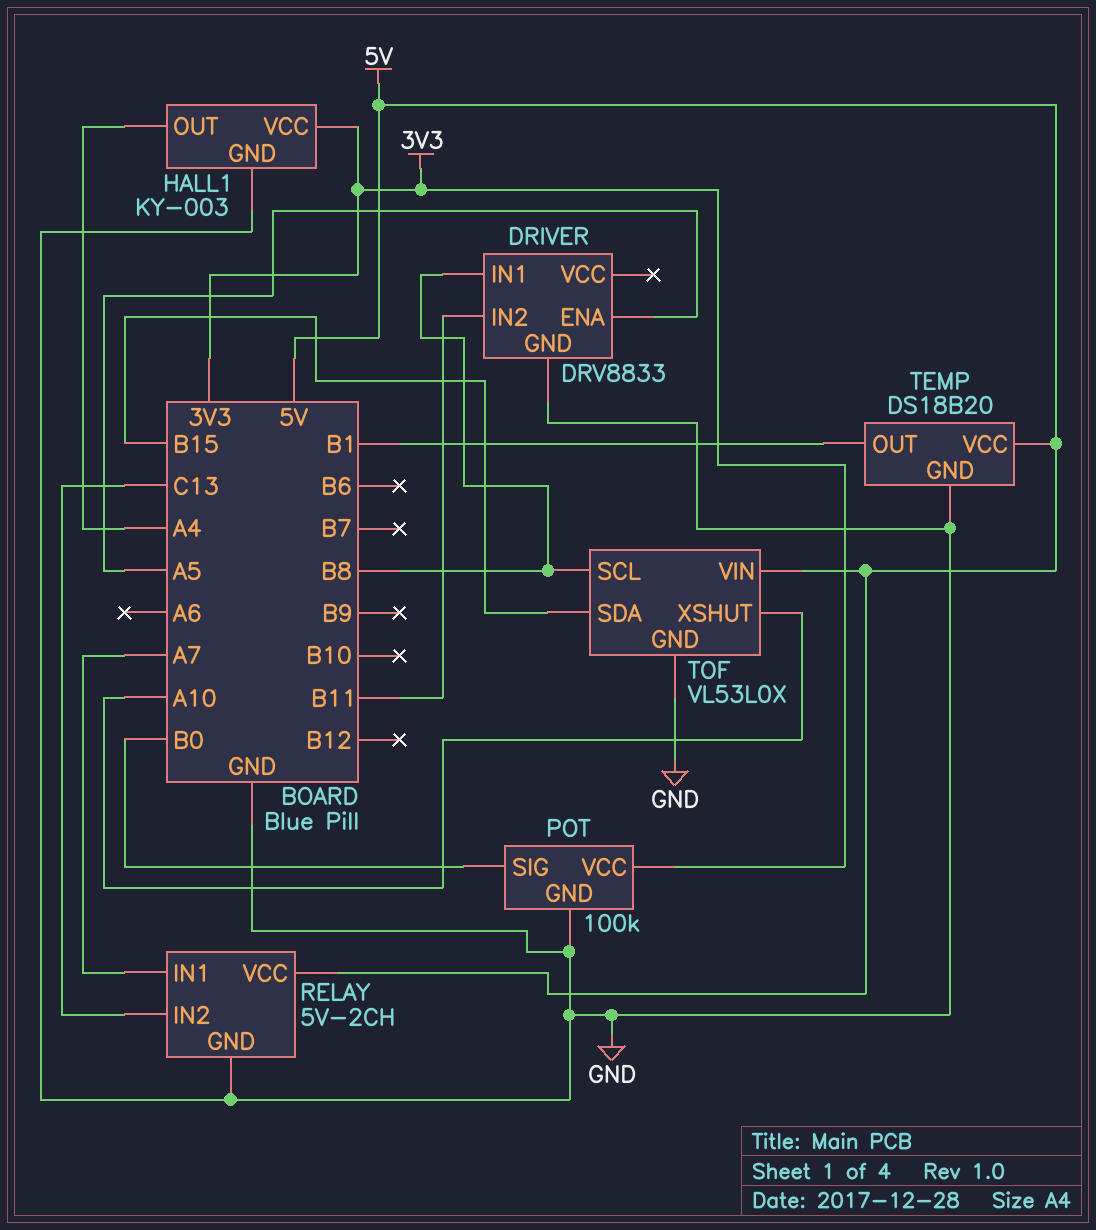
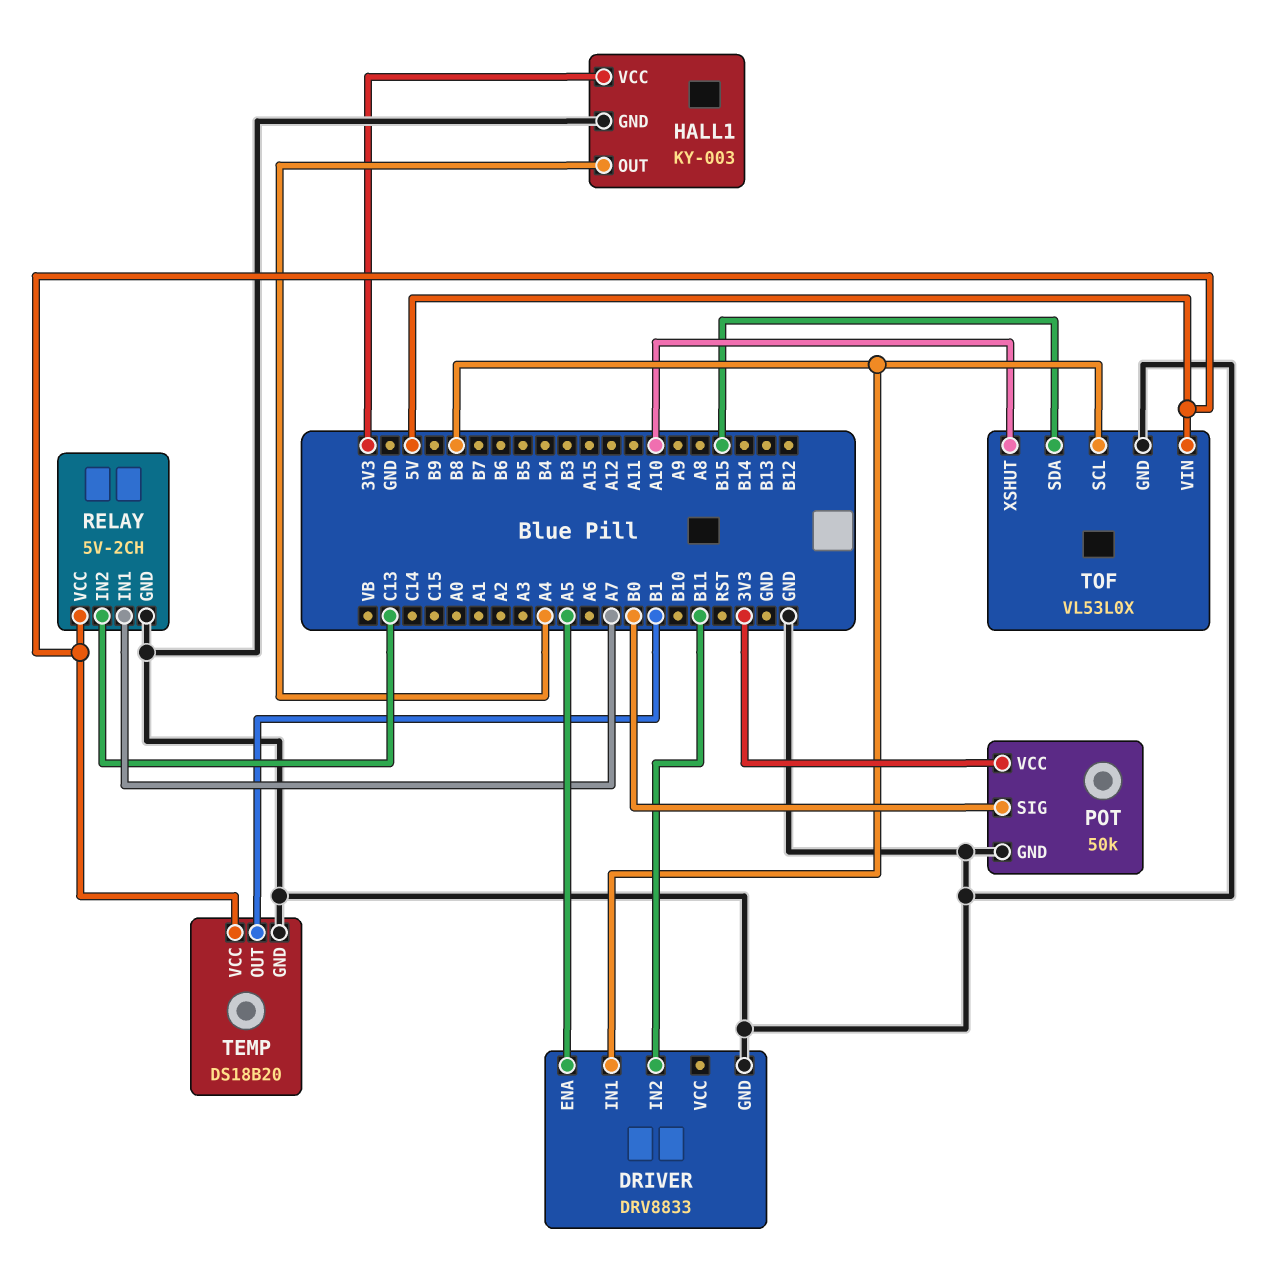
POT: 100k -> 50k

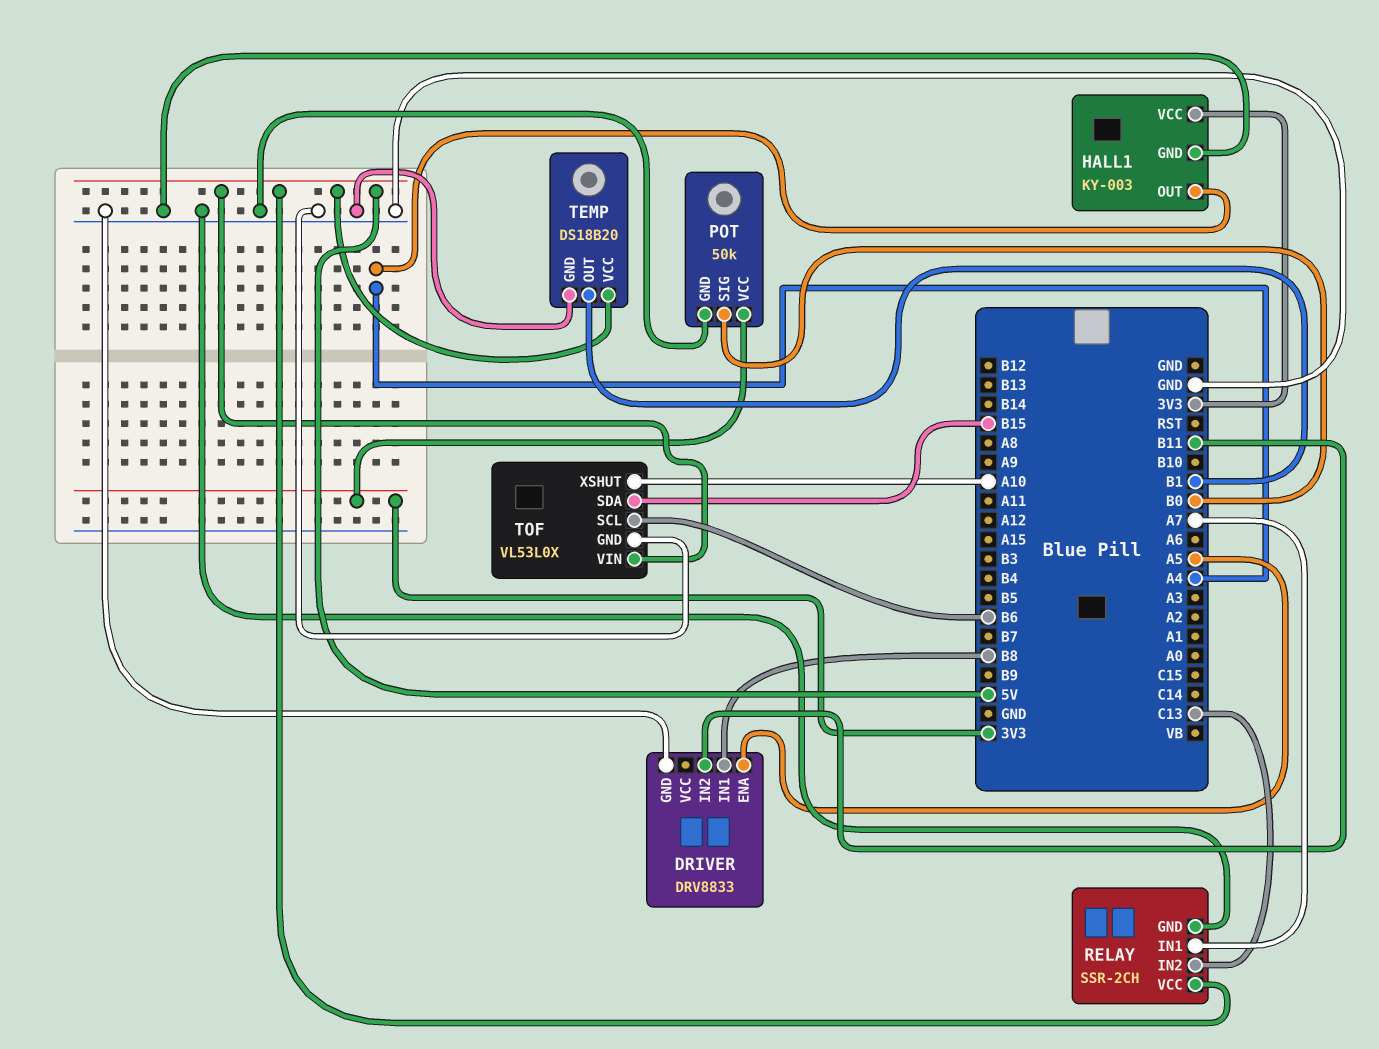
RELAY: 5V-2CH -> SSR-2CH
TOF pin SCL: B8 -> B6

